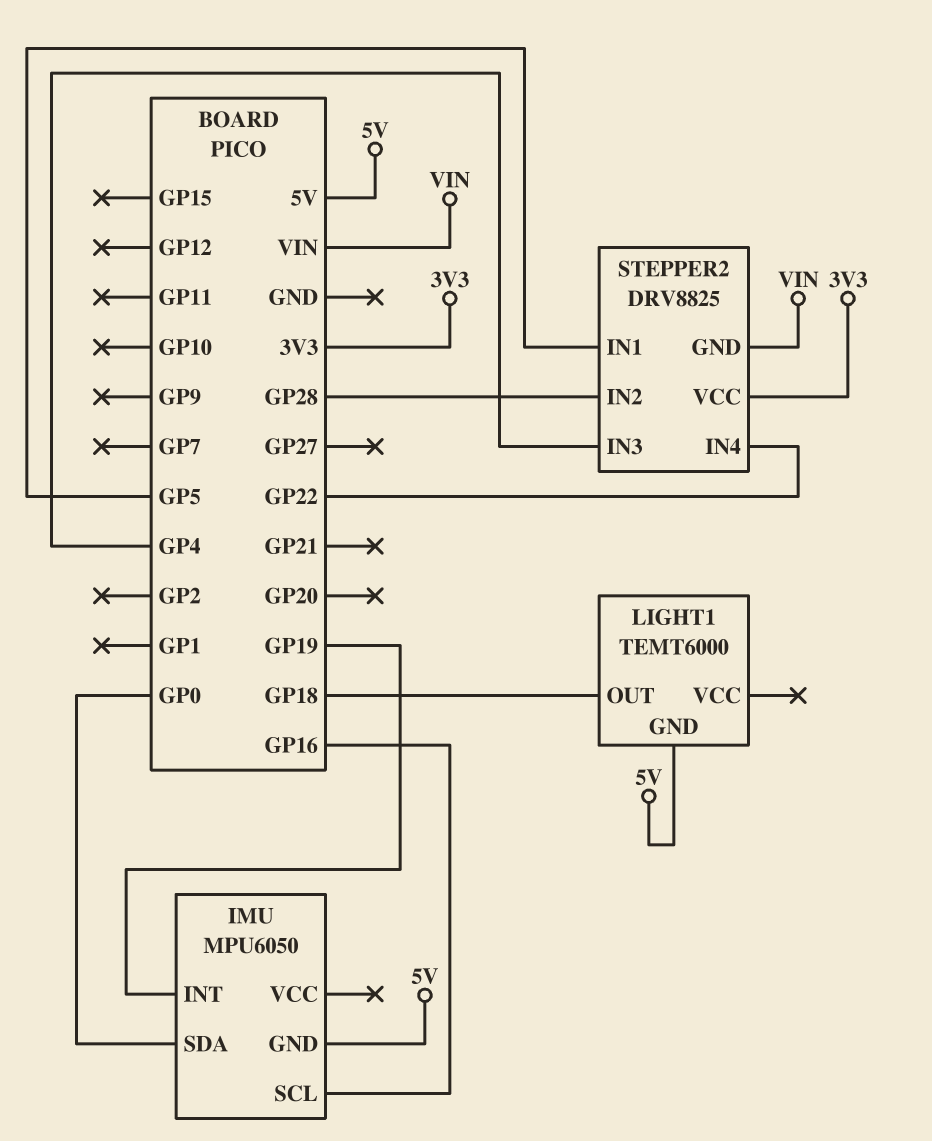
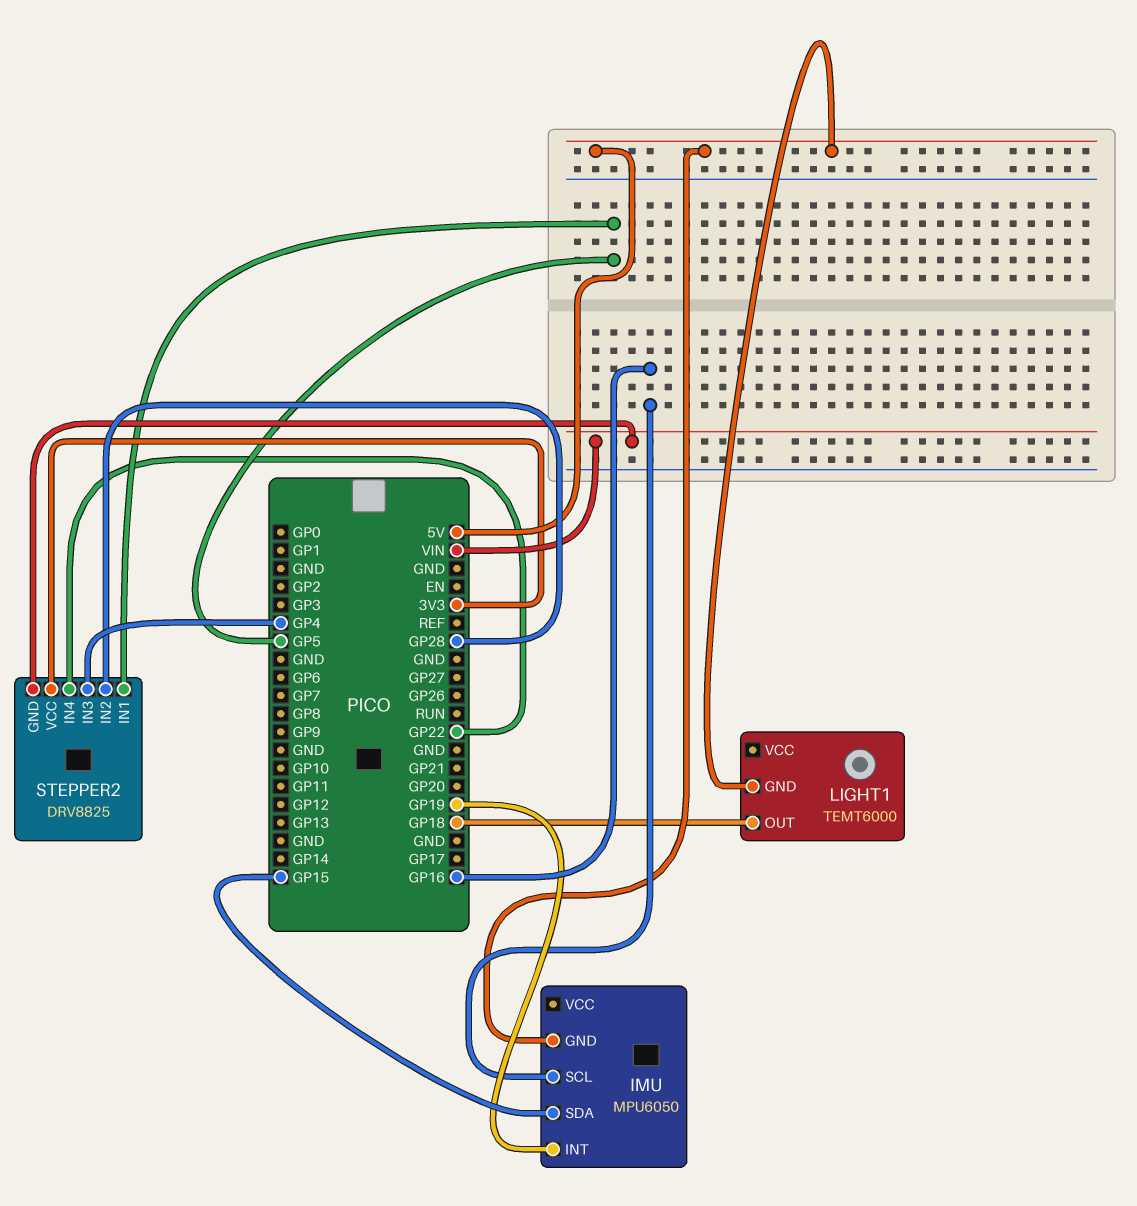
IMU pin SDA: GP0 -> GP15

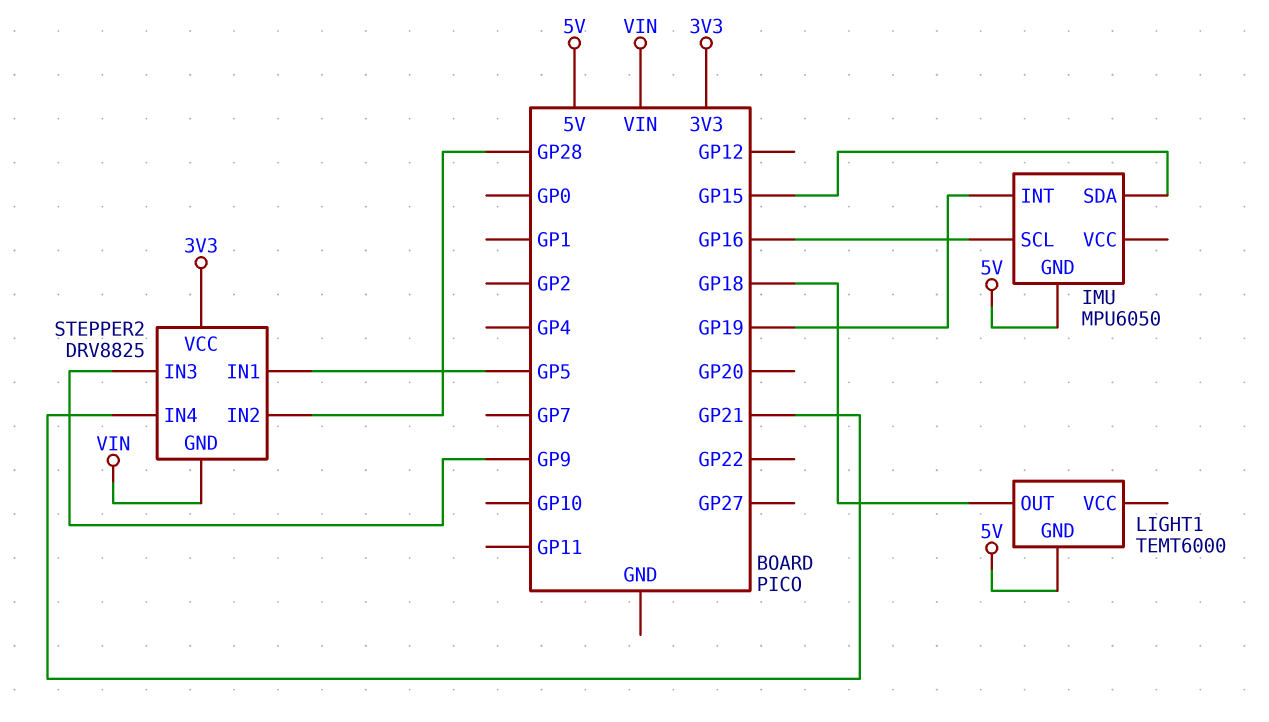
STEPPER2 pin IN3: GP4 -> GP9
STEPPER2 pin IN4: GP22 -> GP21

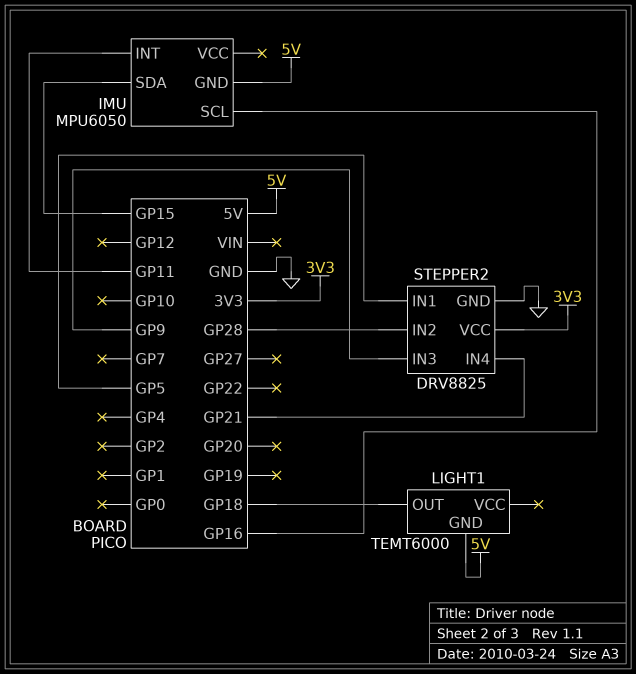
IMU pin INT: GP19 -> GP11
STEPPER2 pin GND: VIN -> GND

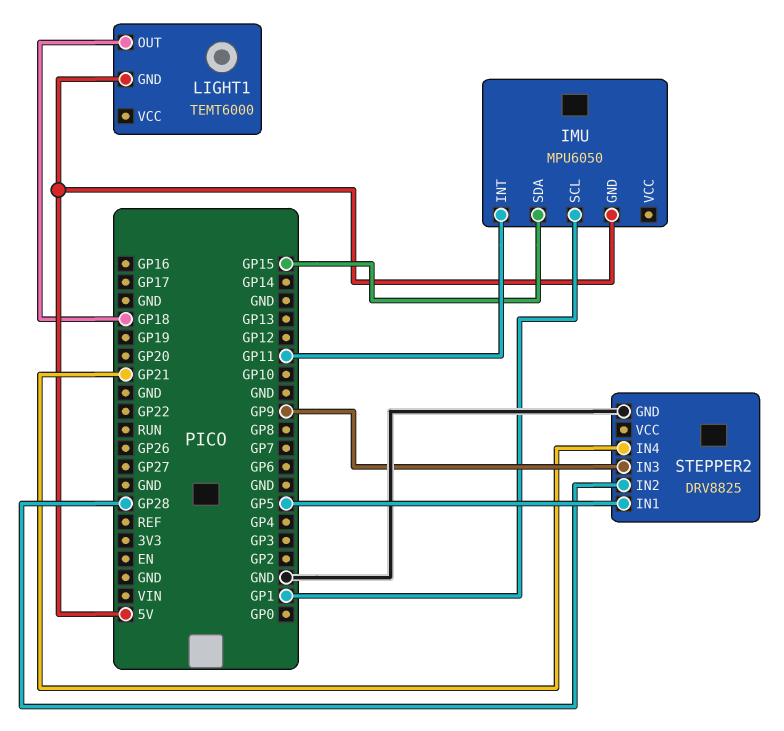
IMU pin SCL: GP16 -> GP1
STEPPER2 pin VCC: 3V3 -> none

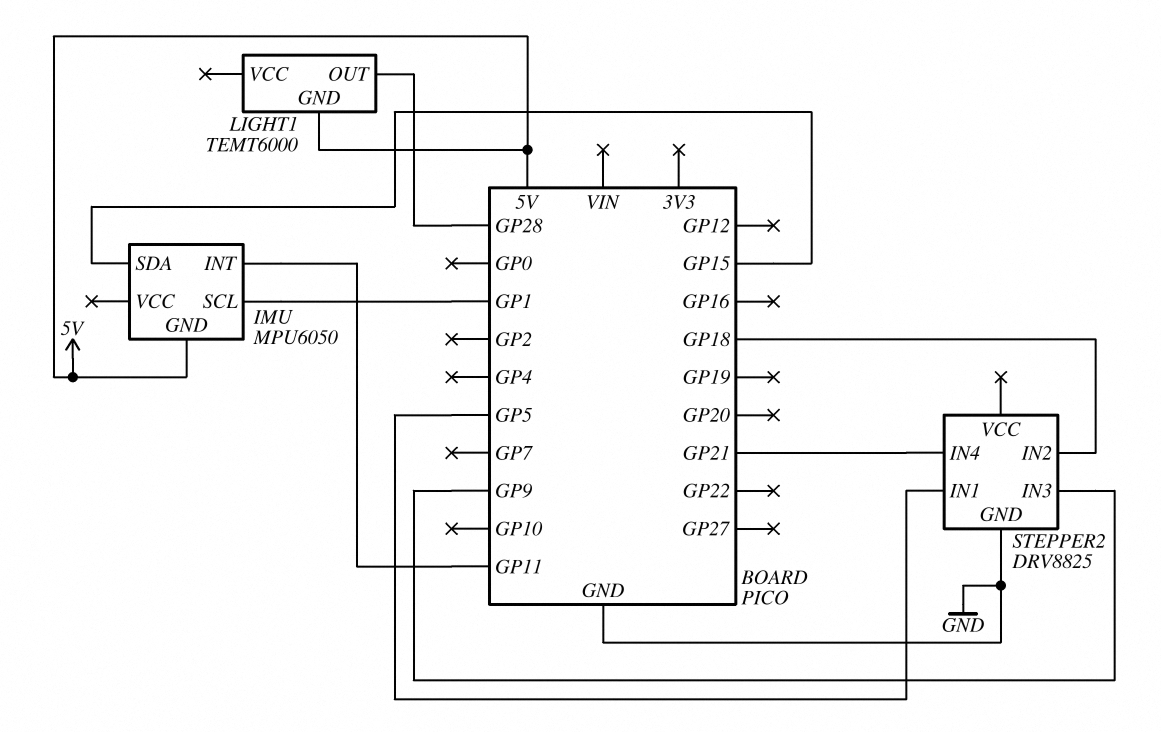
LIGHT1 pin OUT: GP18 -> GP28
STEPPER2 pin IN2: GP28 -> GP18

